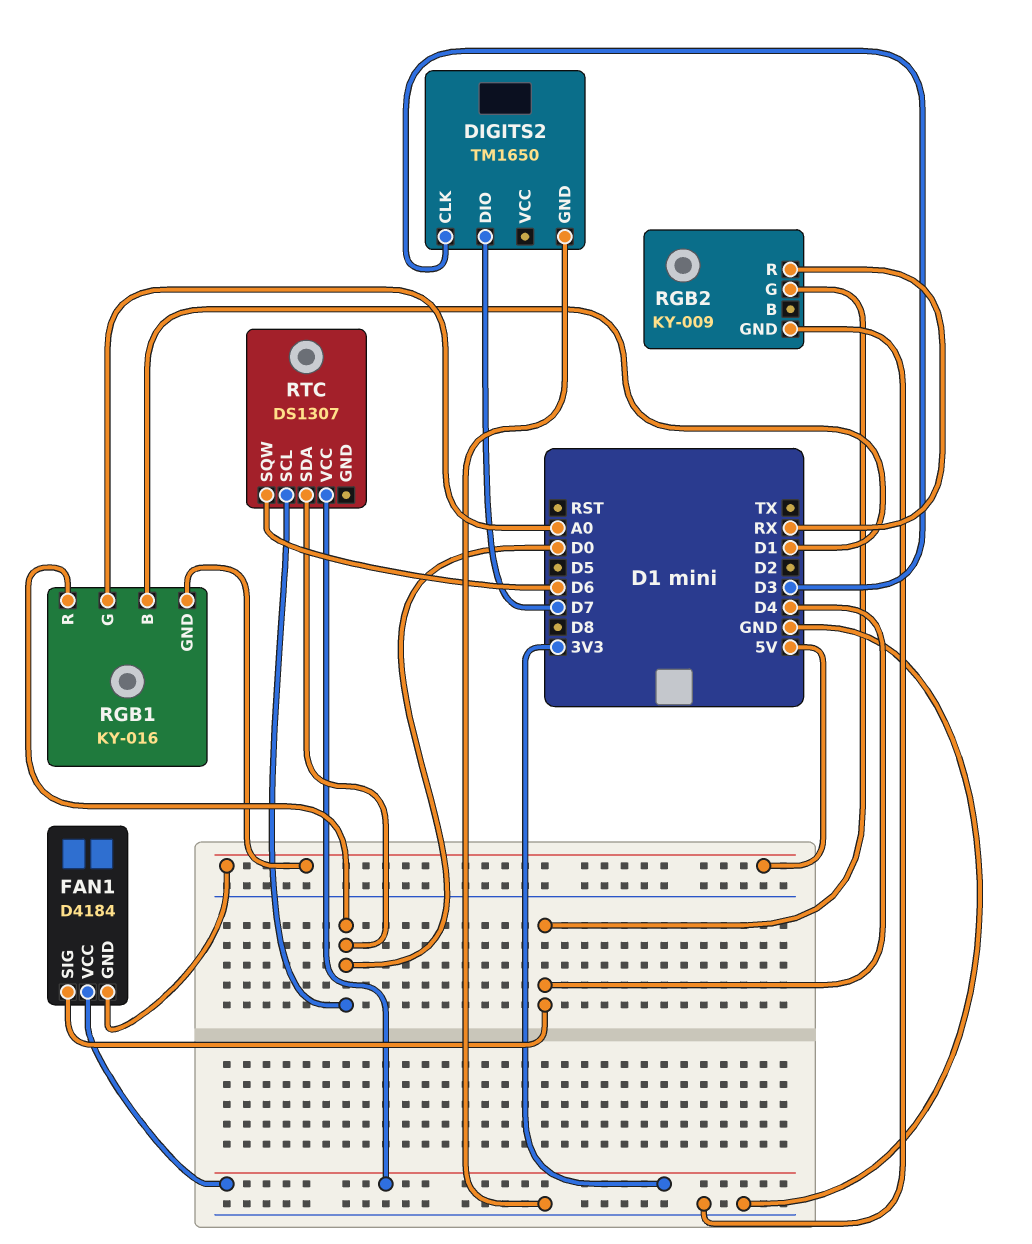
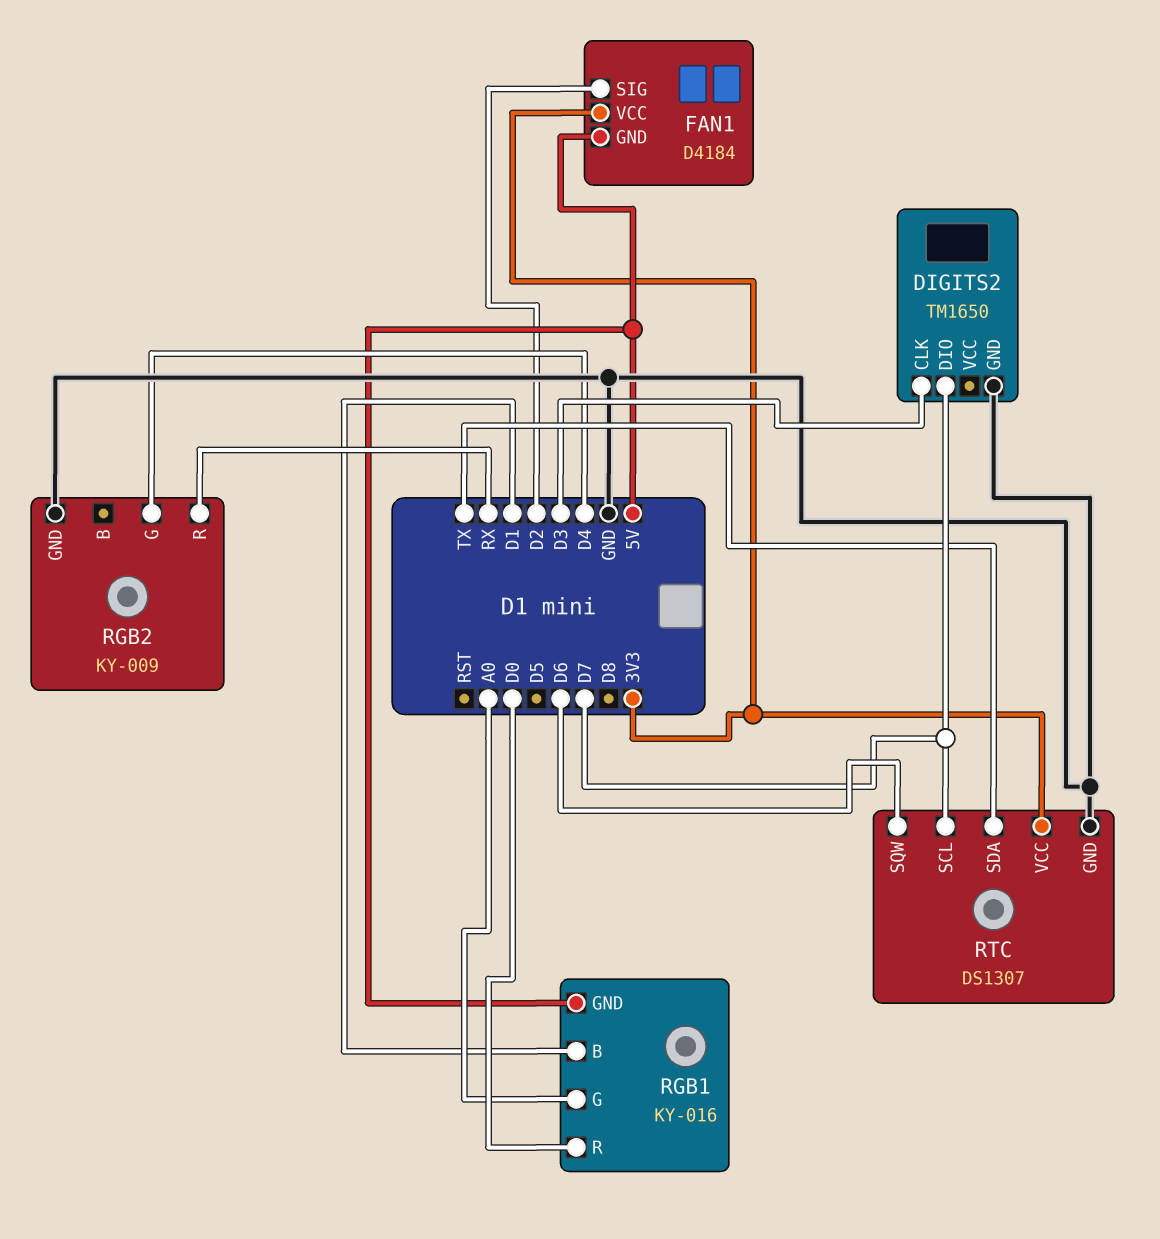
FAN1 pin SIG: D4 -> D2
RTC pin GND: none -> GND
RTC pin SCL: D0 -> D7
RTC pin SDA: D0 -> TX

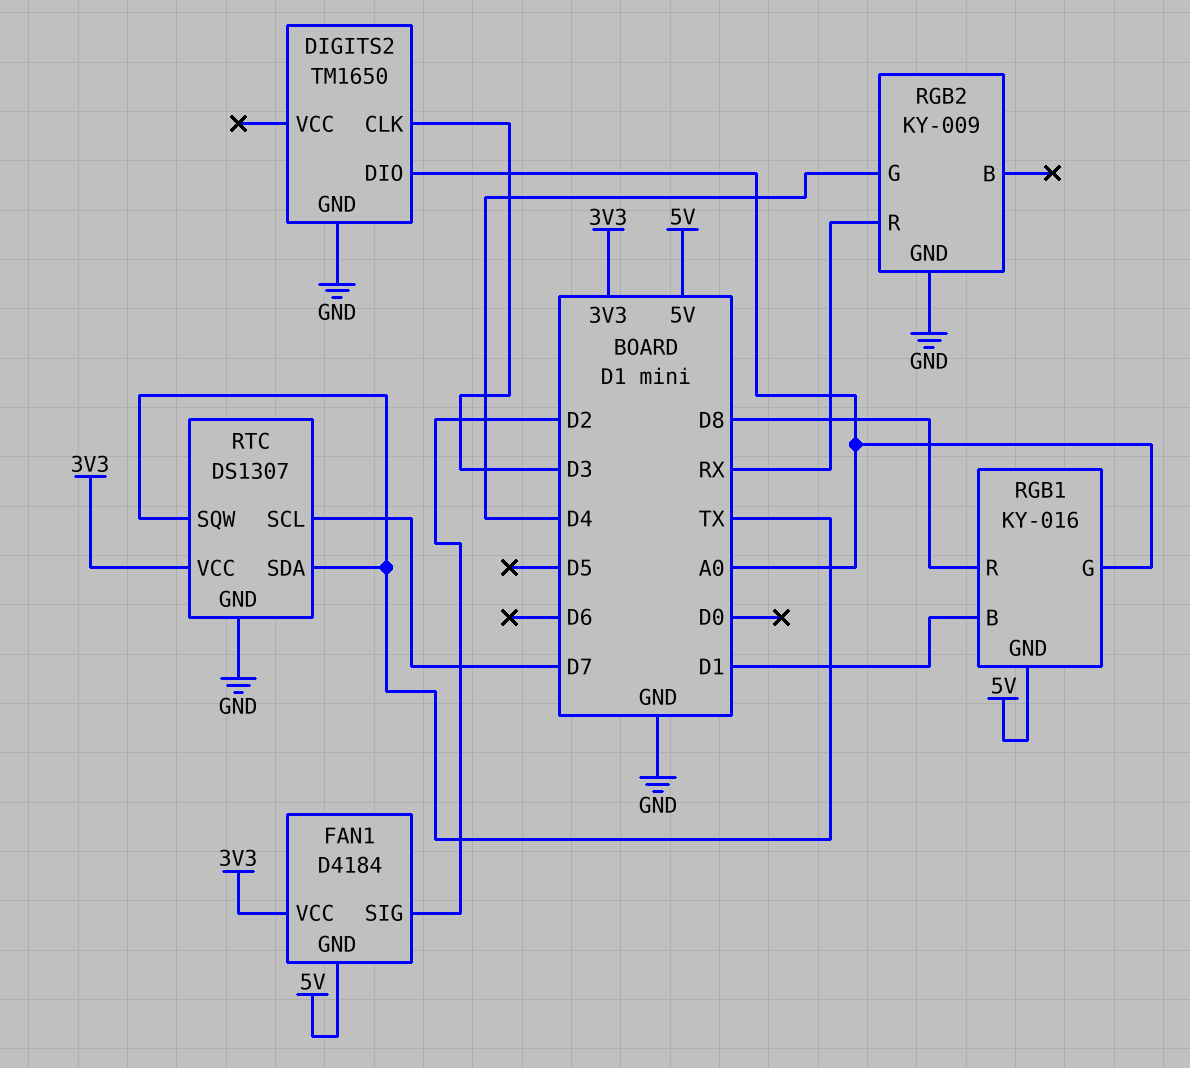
DIGITS2 pin DIO: D7 -> A0
RGB1 pin R: D0 -> D8
RTC pin SQW: D6 -> TX

